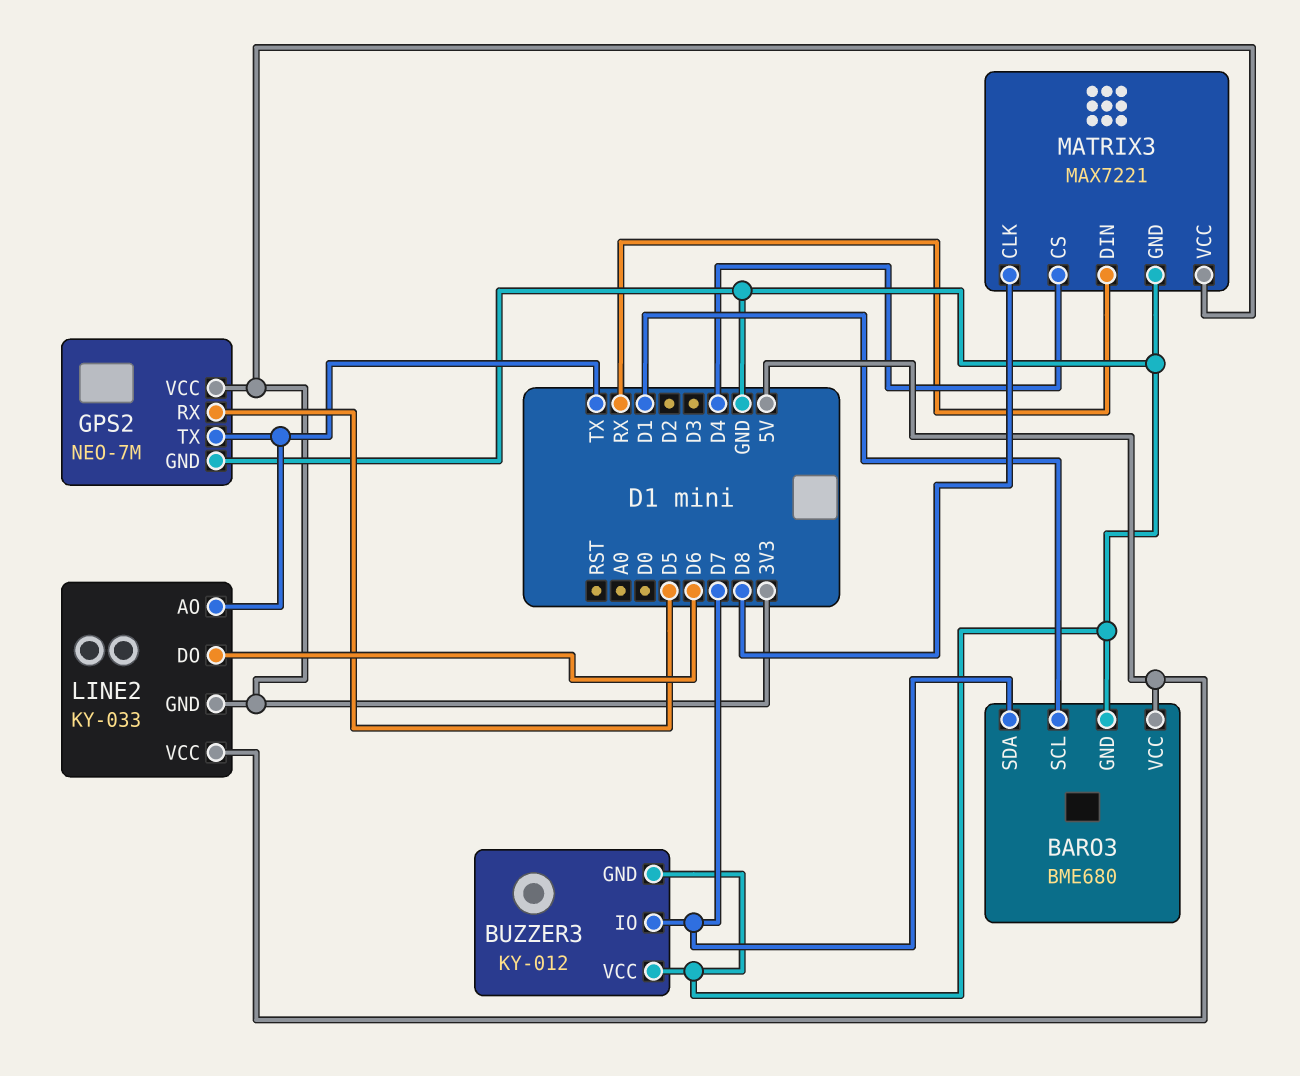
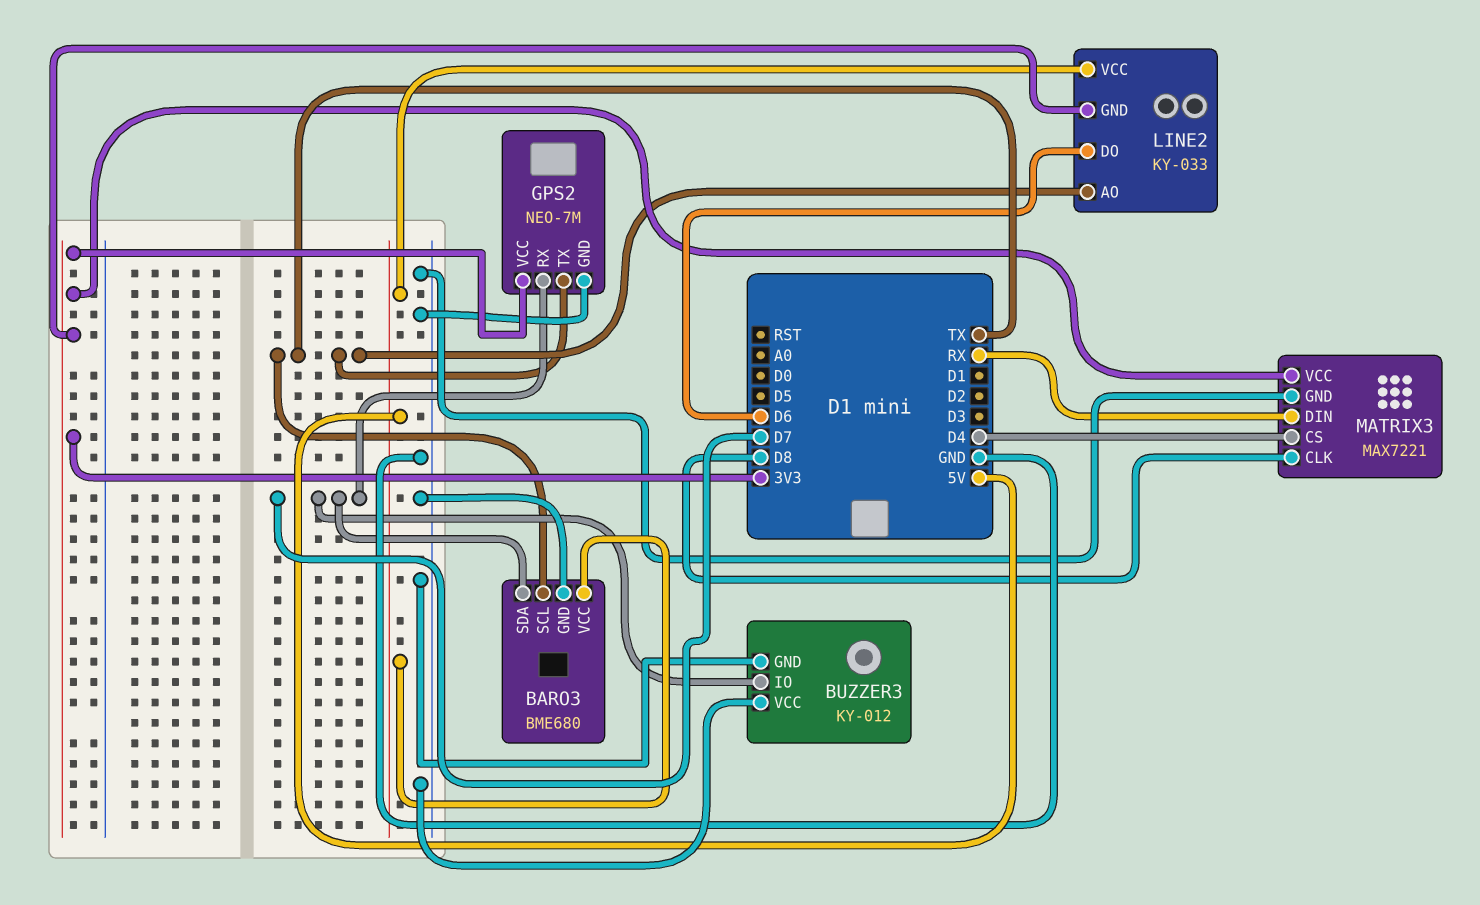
BARO3 pin SCL: D1 -> TX
GPS2 pin RX: D5 -> D7

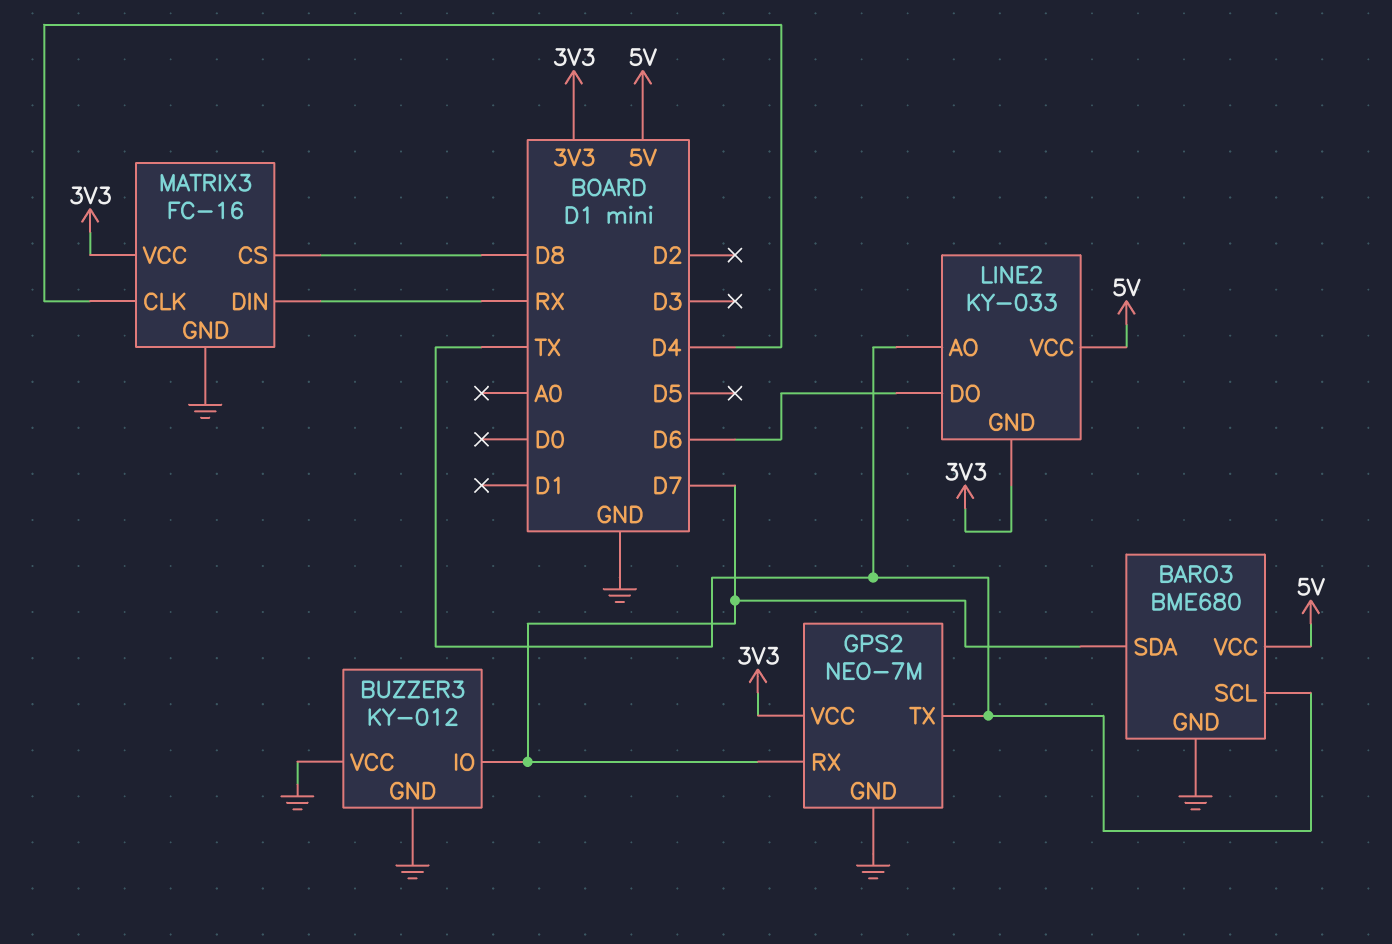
MATRIX3: MAX7221 -> FC-16
MATRIX3 pin CLK: D8 -> D4
MATRIX3 pin CS: D4 -> D8

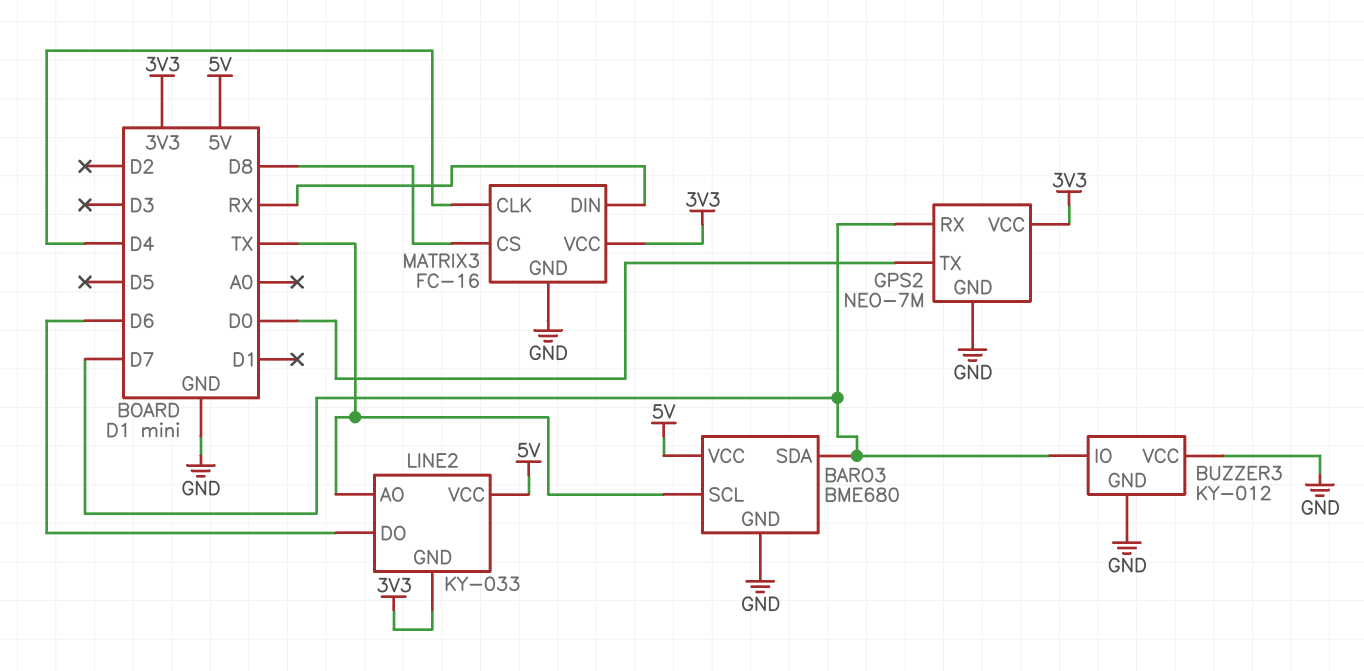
GPS2 pin TX: TX -> D0

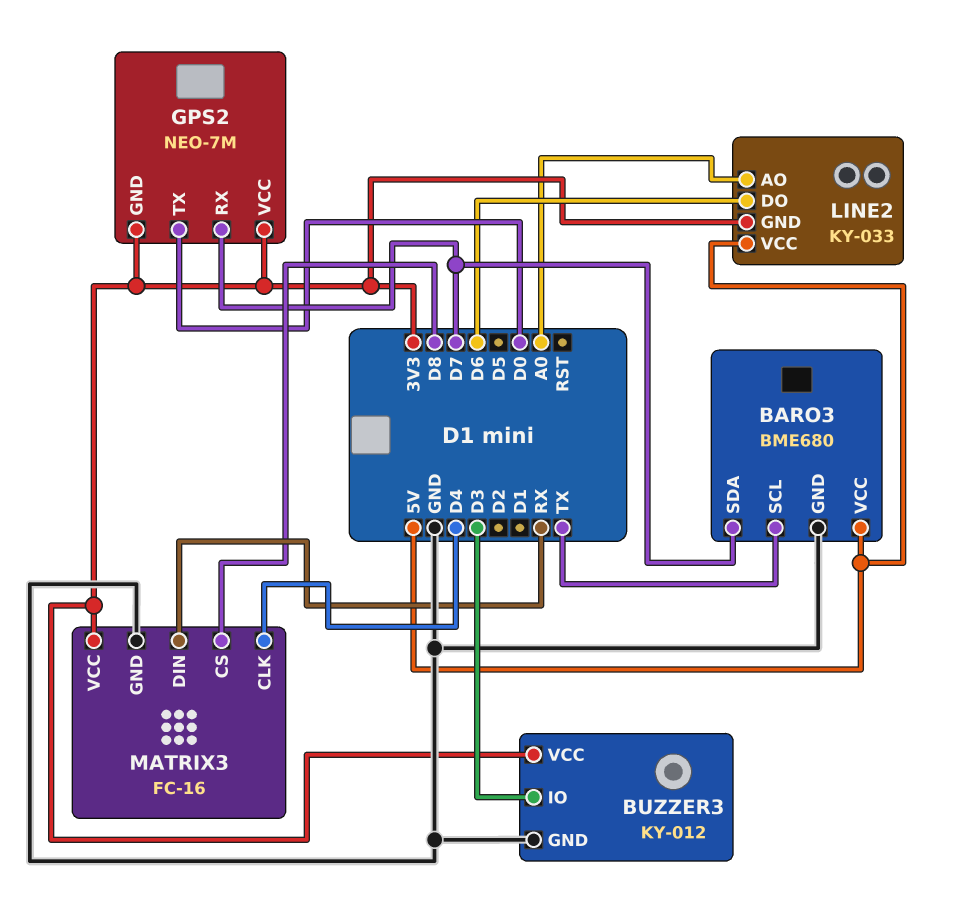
BUZZER3 pin IO: D7 -> D3
BUZZER3 pin VCC: GND -> 3V3
GPS2 pin GND: GND -> 3V3
LINE2 pin AO: TX -> A0

